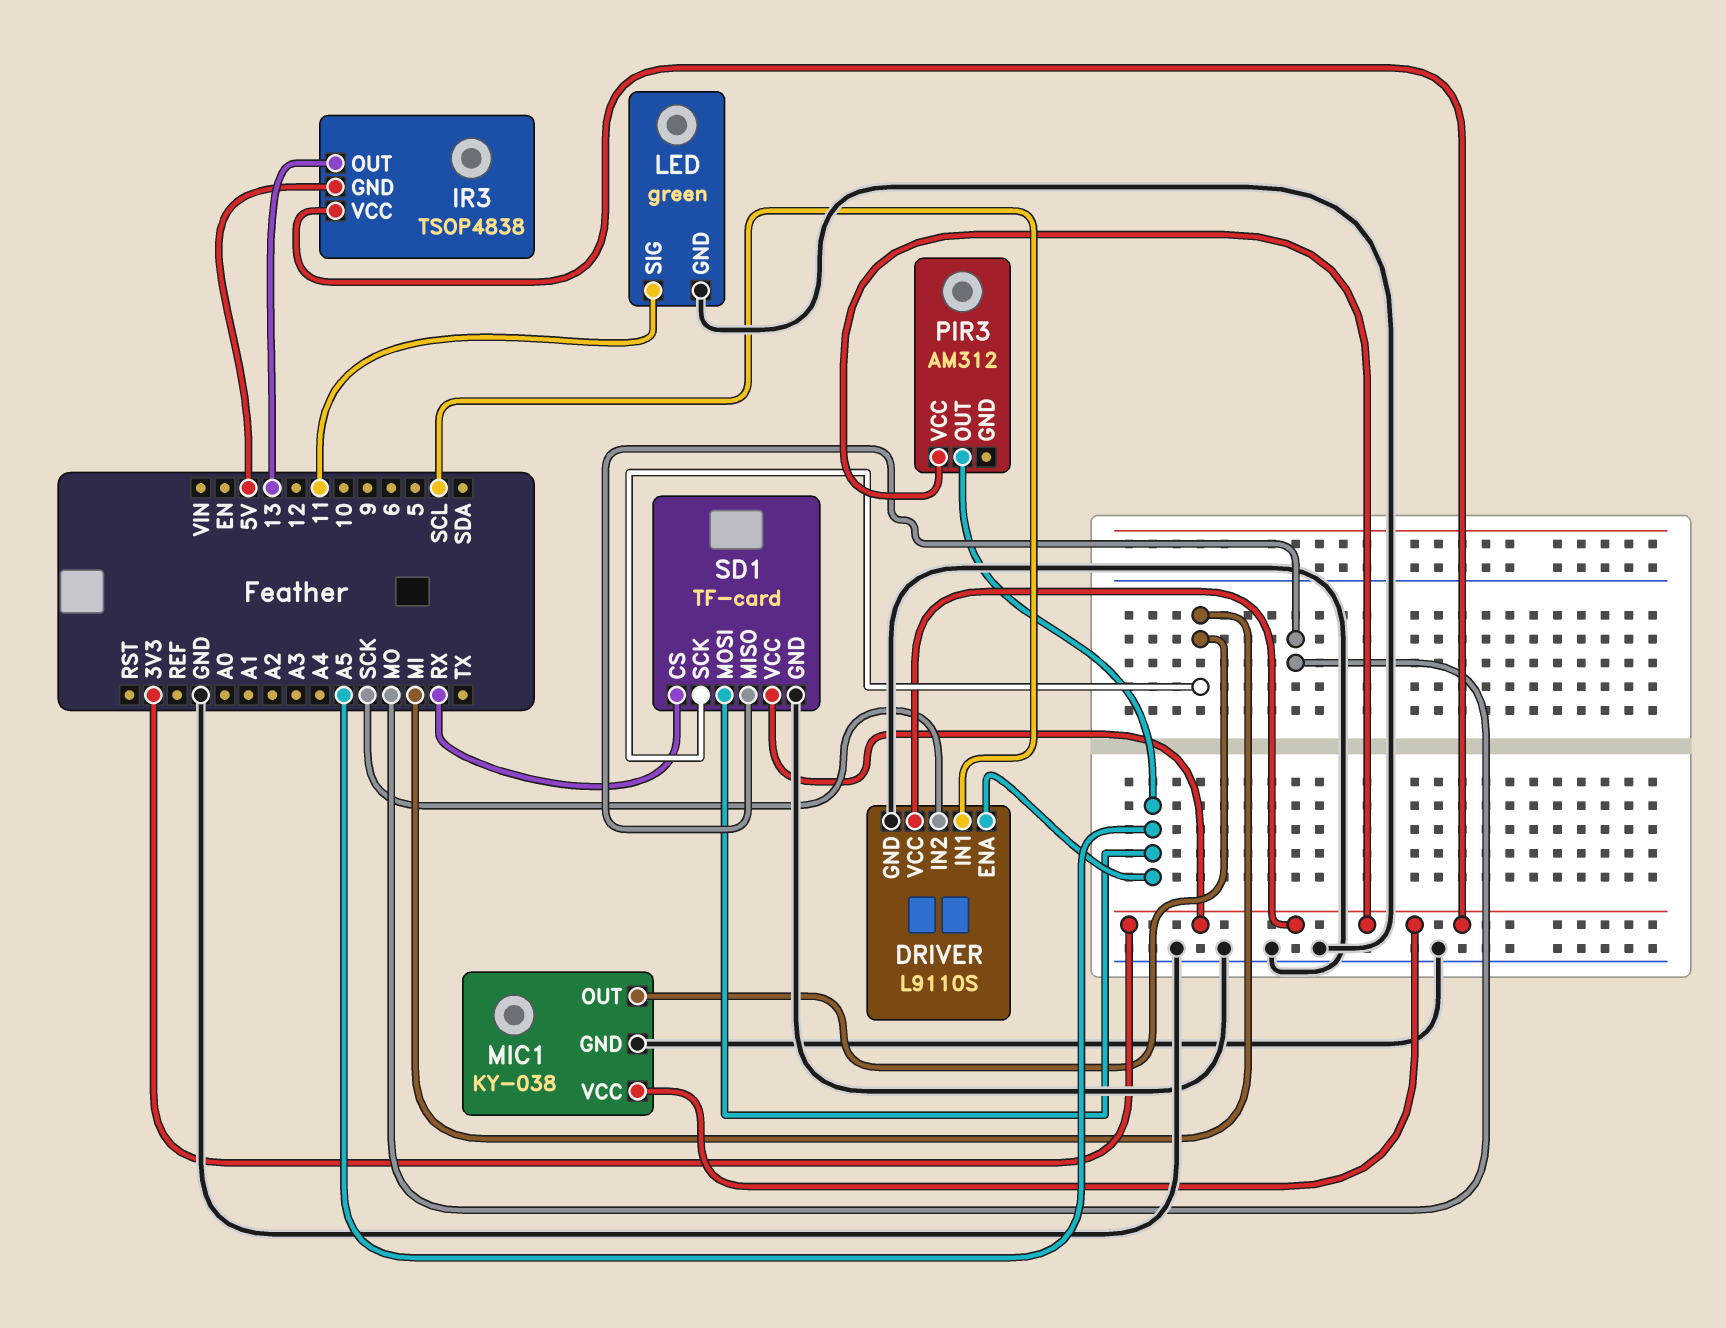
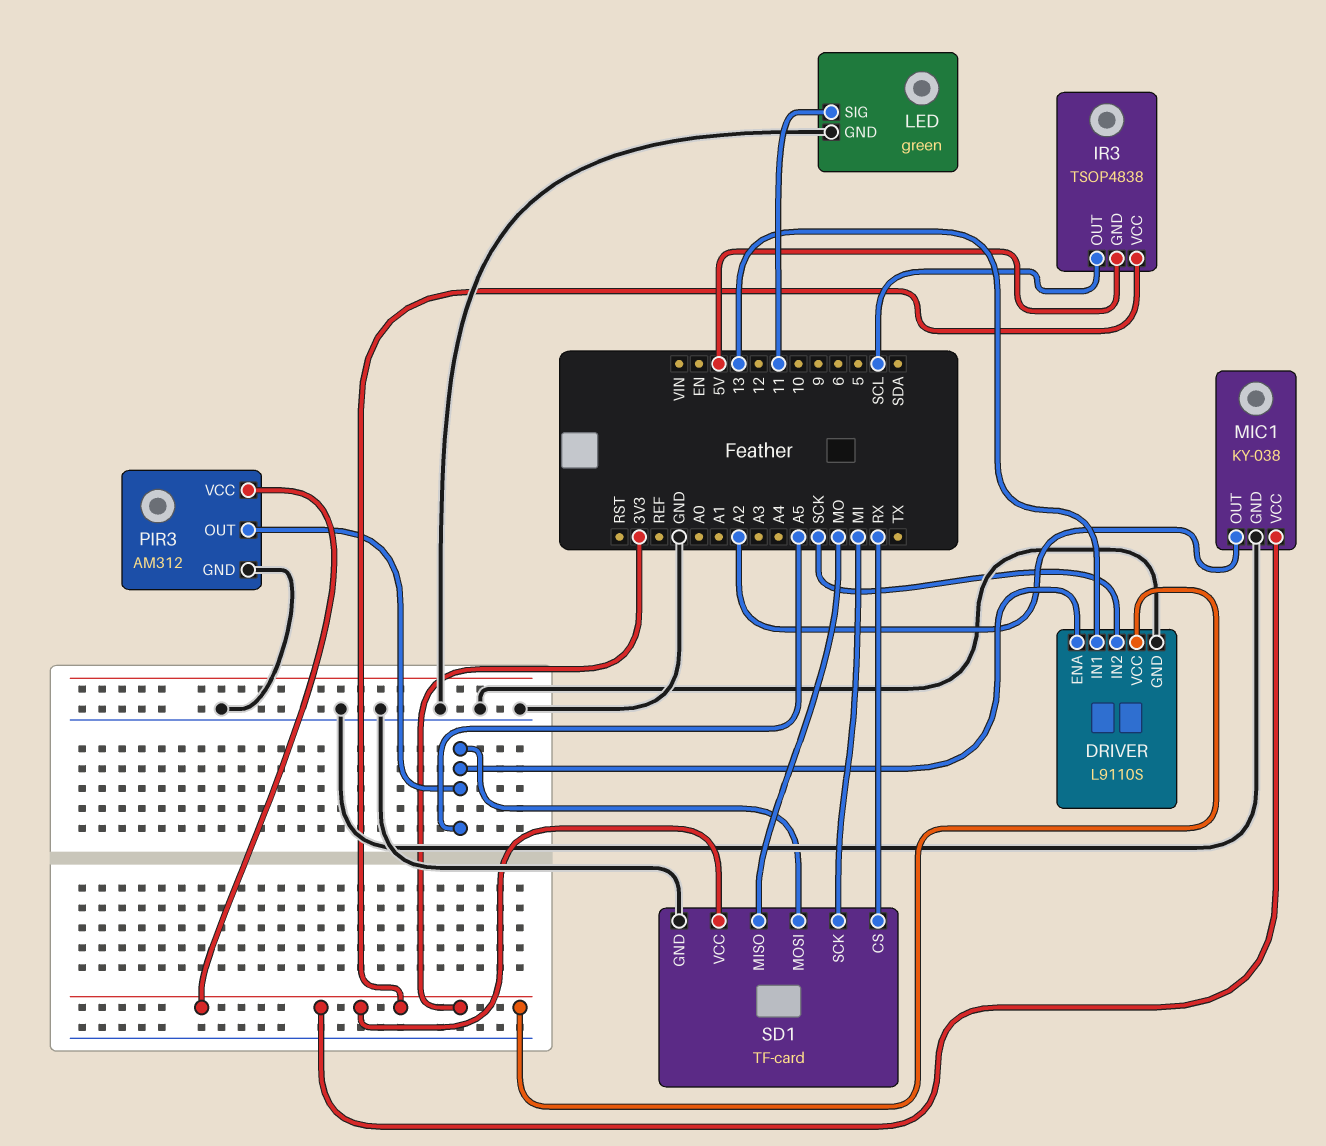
DRIVER pin IN1: SCL -> 13
IR3 pin OUT: 13 -> SCL
MIC1 pin OUT: MI -> A2
PIR3 pin GND: none -> GND

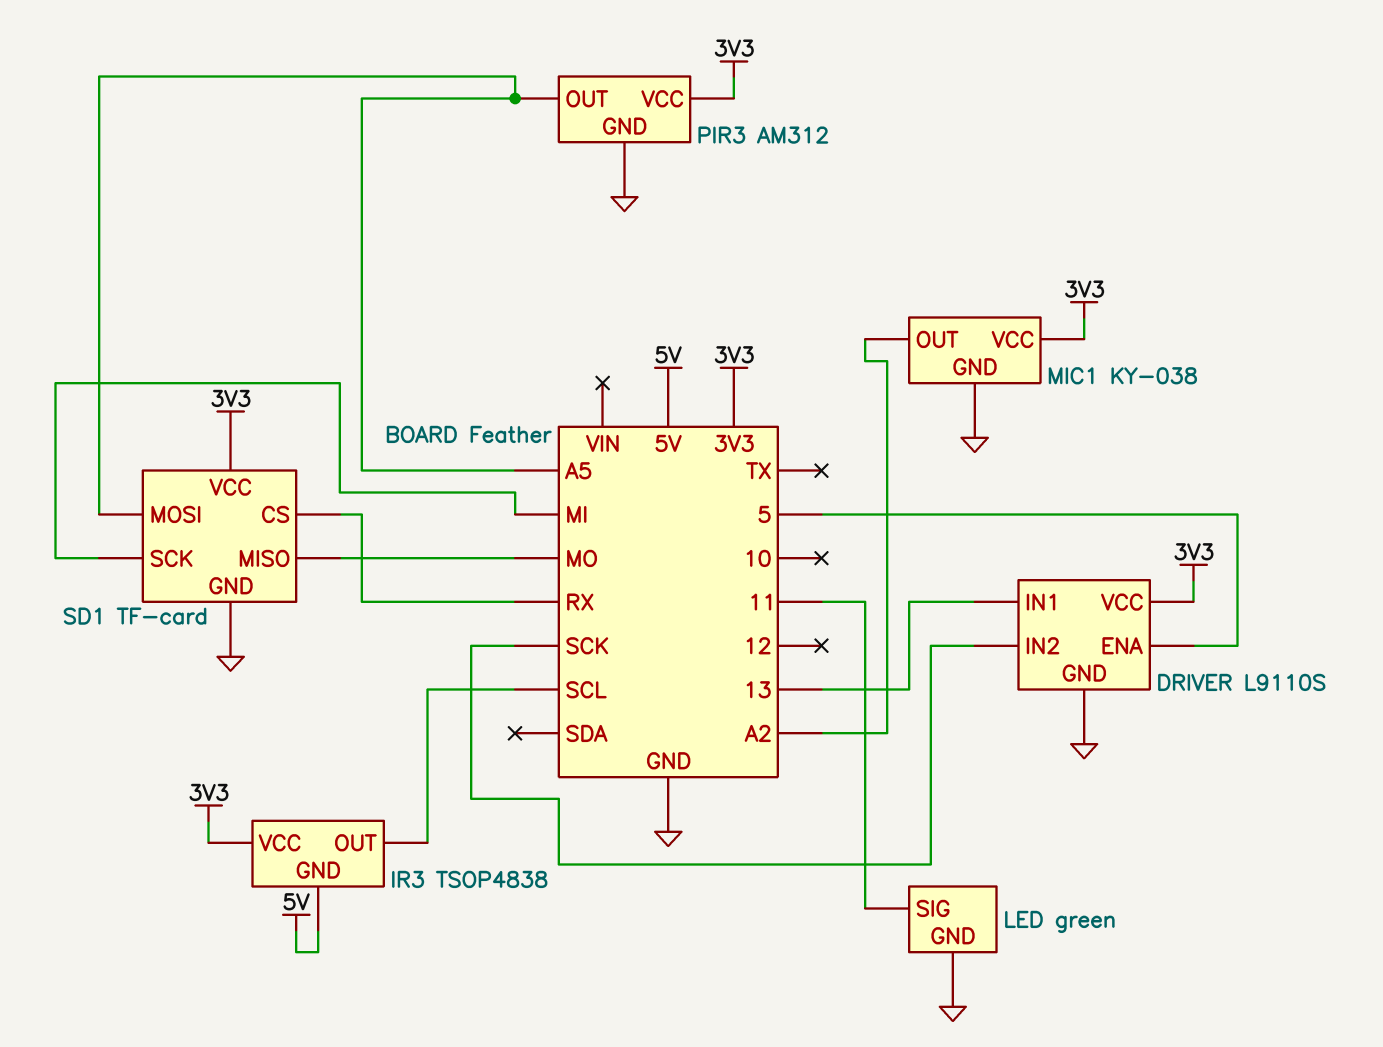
DRIVER pin ENA: A5 -> 5

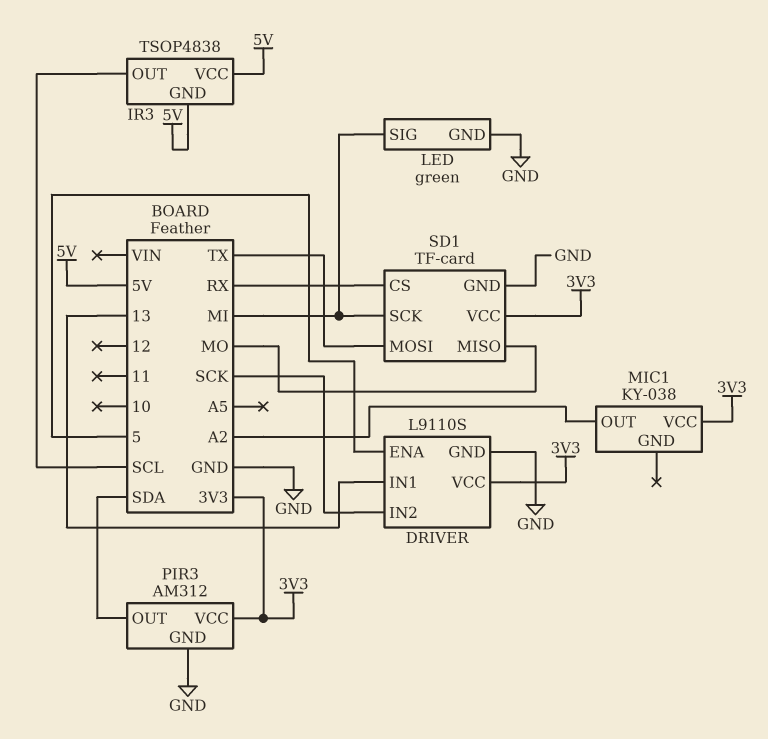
IR3 pin VCC: 3V3 -> 5V
LED pin SIG: 11 -> MI
MIC1 pin GND: GND -> none
PIR3 pin OUT: A5 -> SDA
SD1 pin MOSI: A5 -> TX

